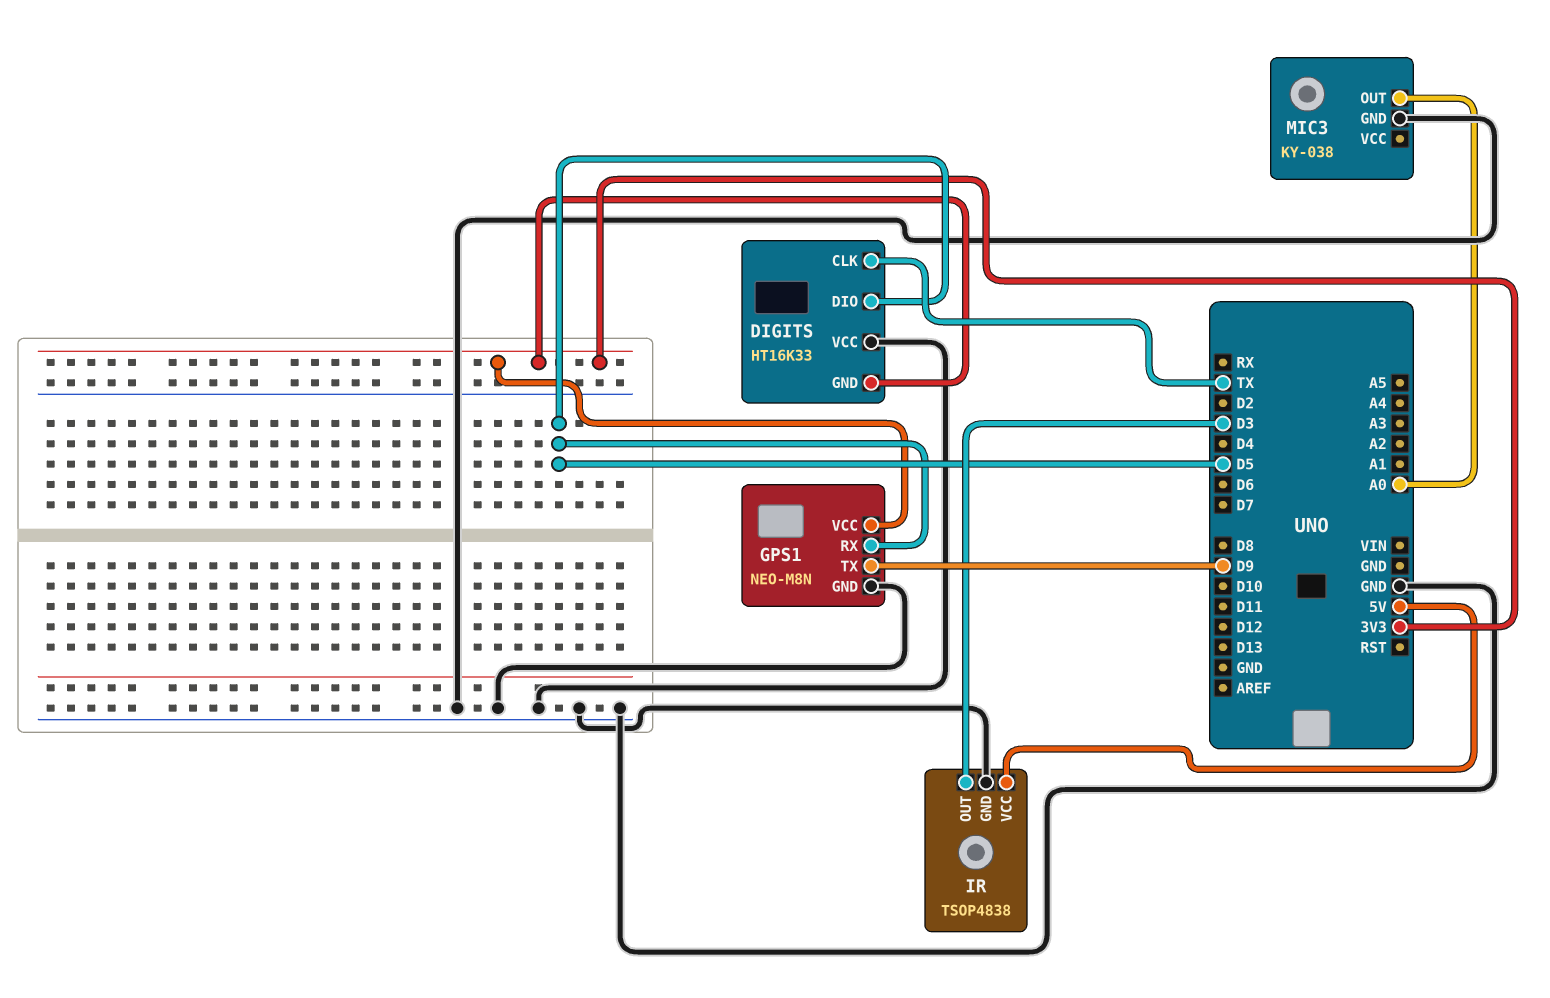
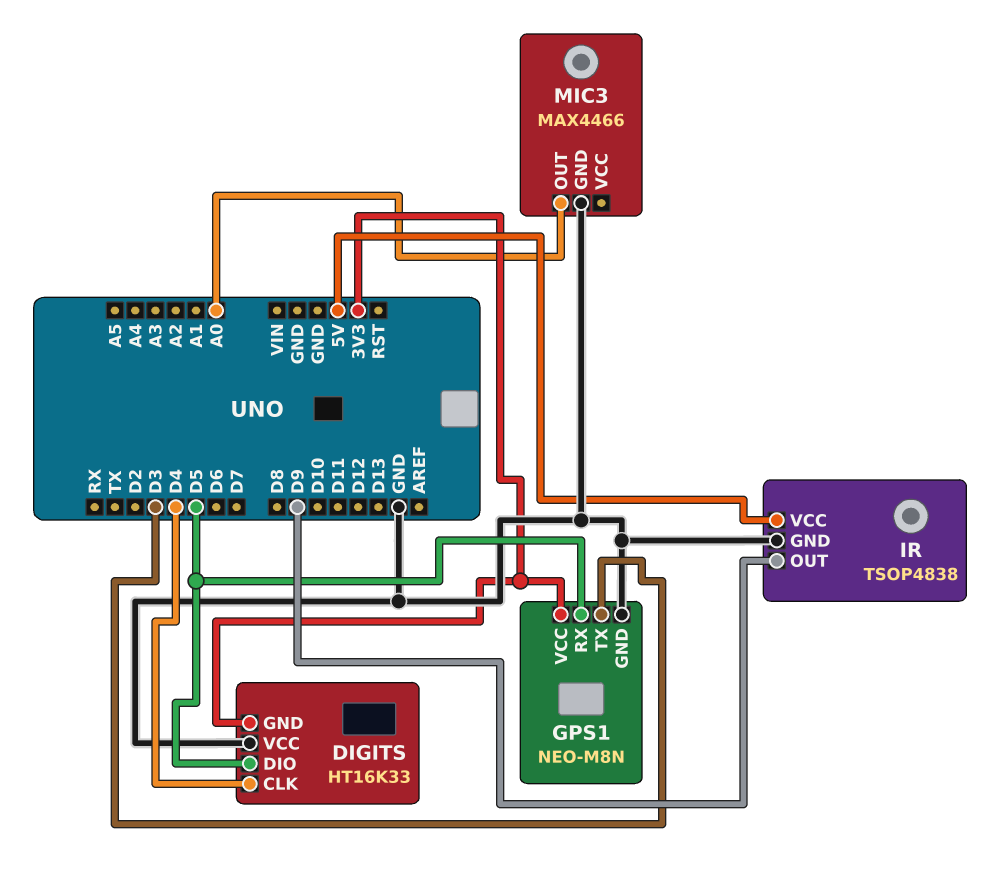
DIGITS pin CLK: TX -> D4
GPS1 pin TX: D9 -> D3
IR pin OUT: D3 -> D9
MIC3: KY-038 -> MAX4466

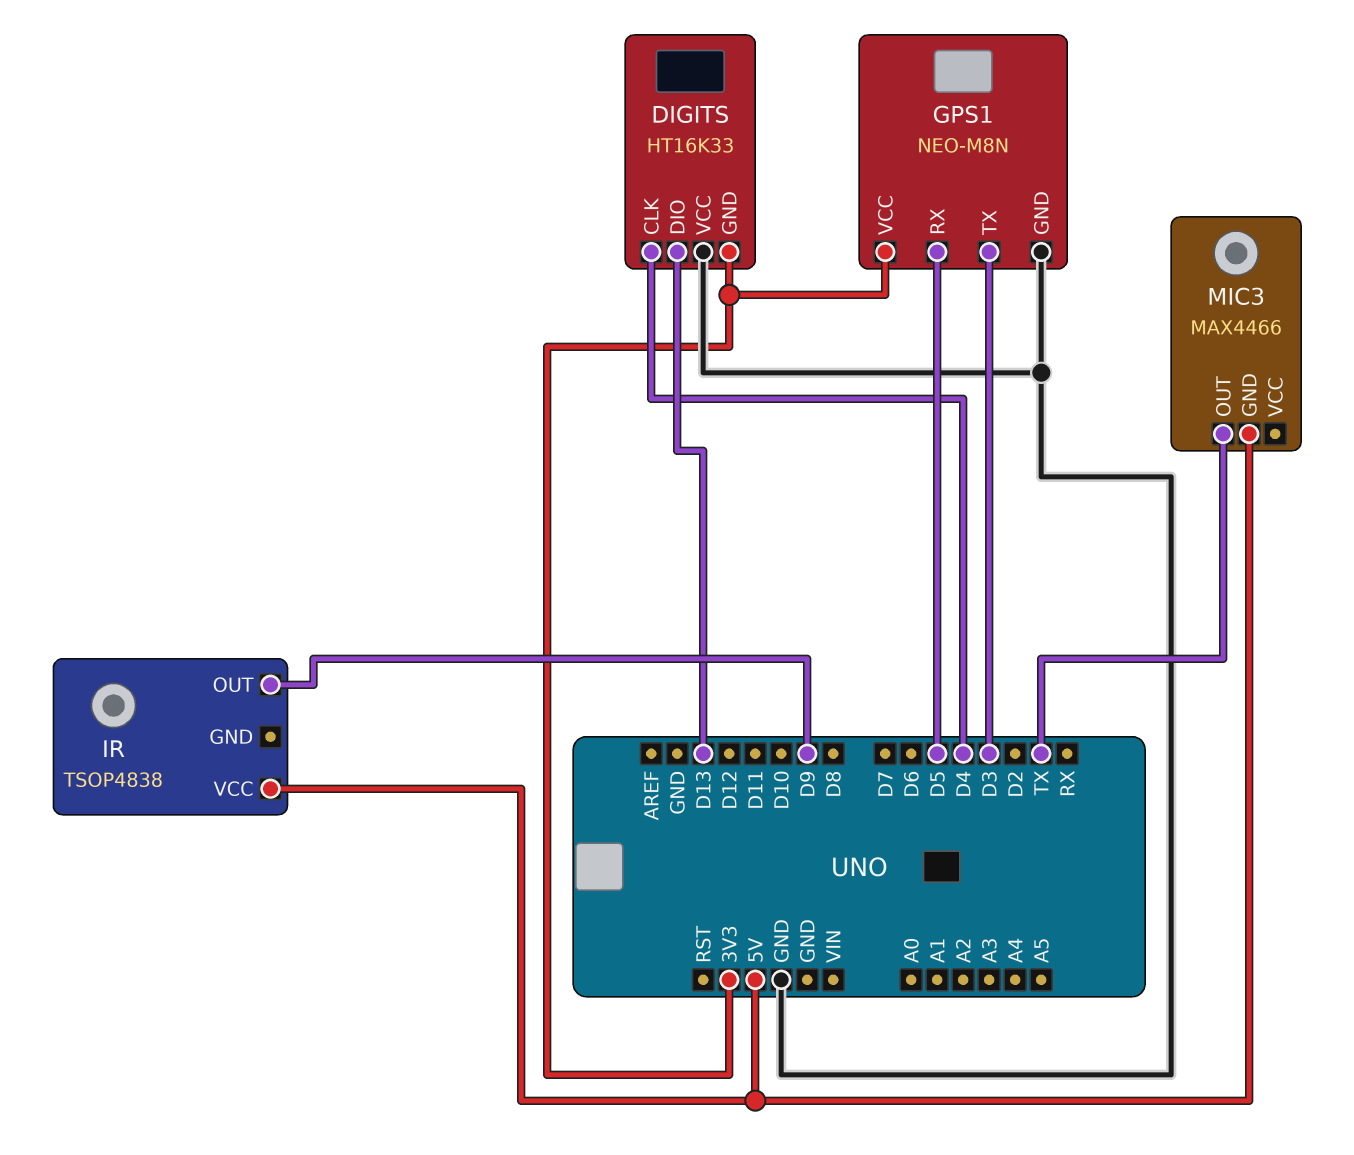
DIGITS pin DIO: D5 -> D13
IR pin GND: GND -> none
MIC3 pin GND: GND -> 5V
MIC3 pin OUT: A0 -> TX

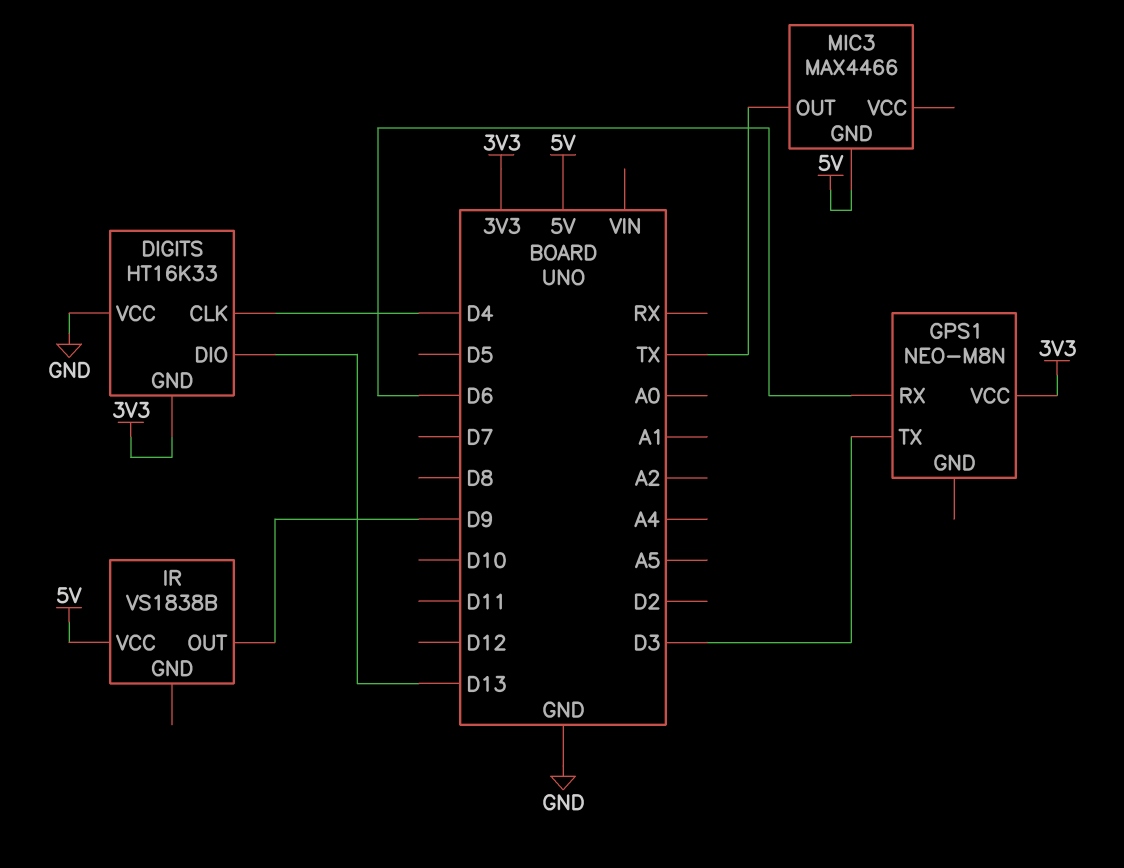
GPS1 pin GND: GND -> none
GPS1 pin RX: D5 -> D6
IR: TSOP4838 -> VS1838B

